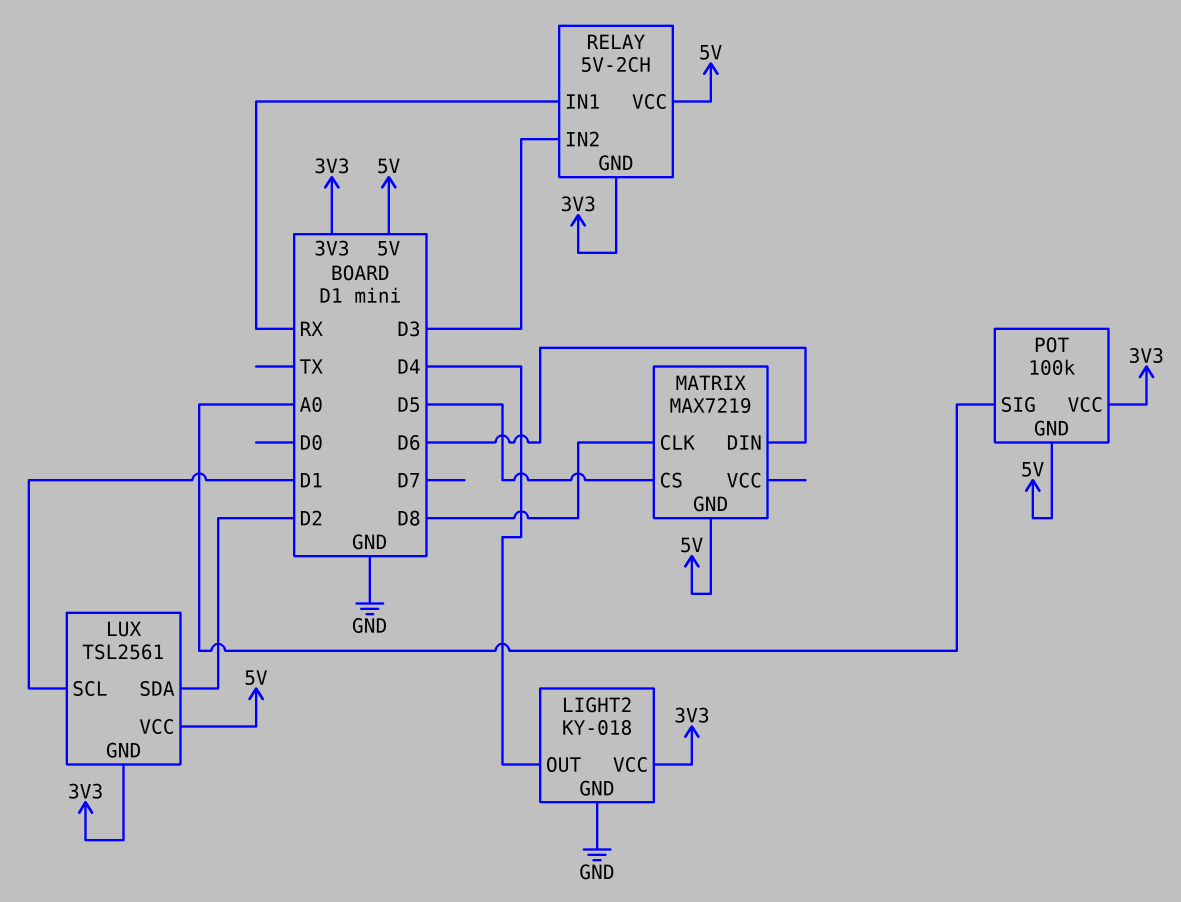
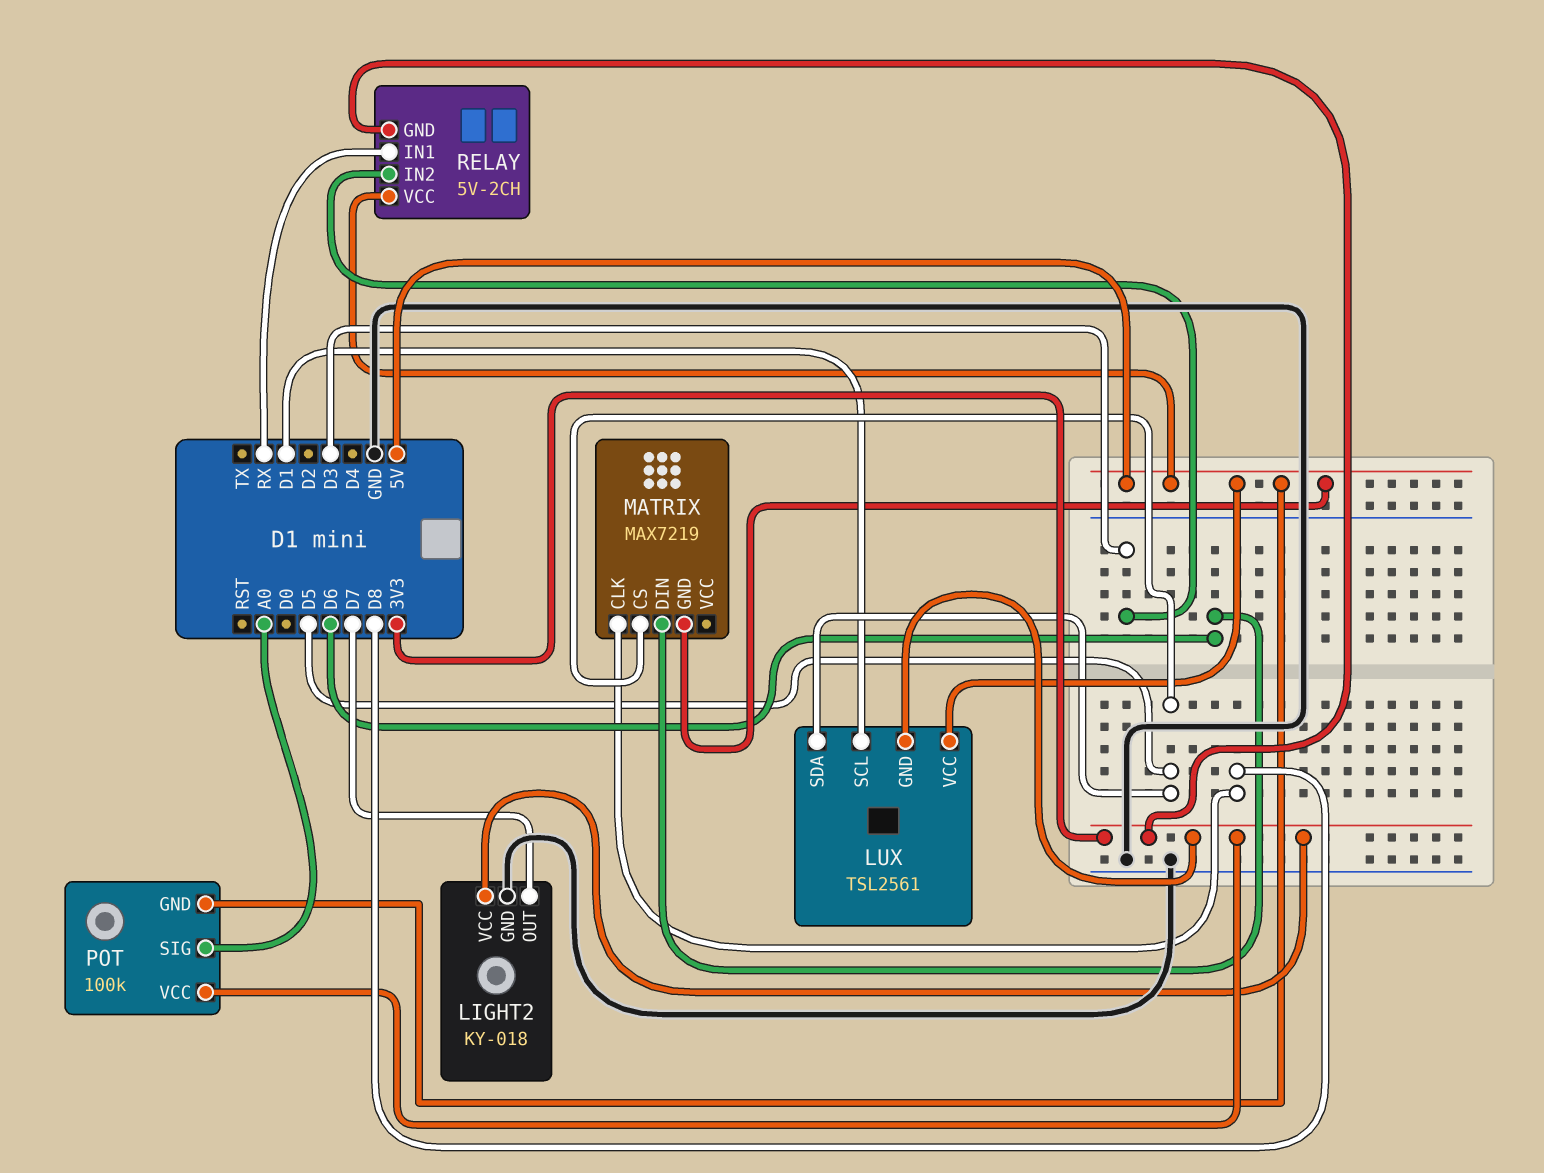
LIGHT2 pin OUT: D4 -> D7
LUX pin SDA: D2 -> D5

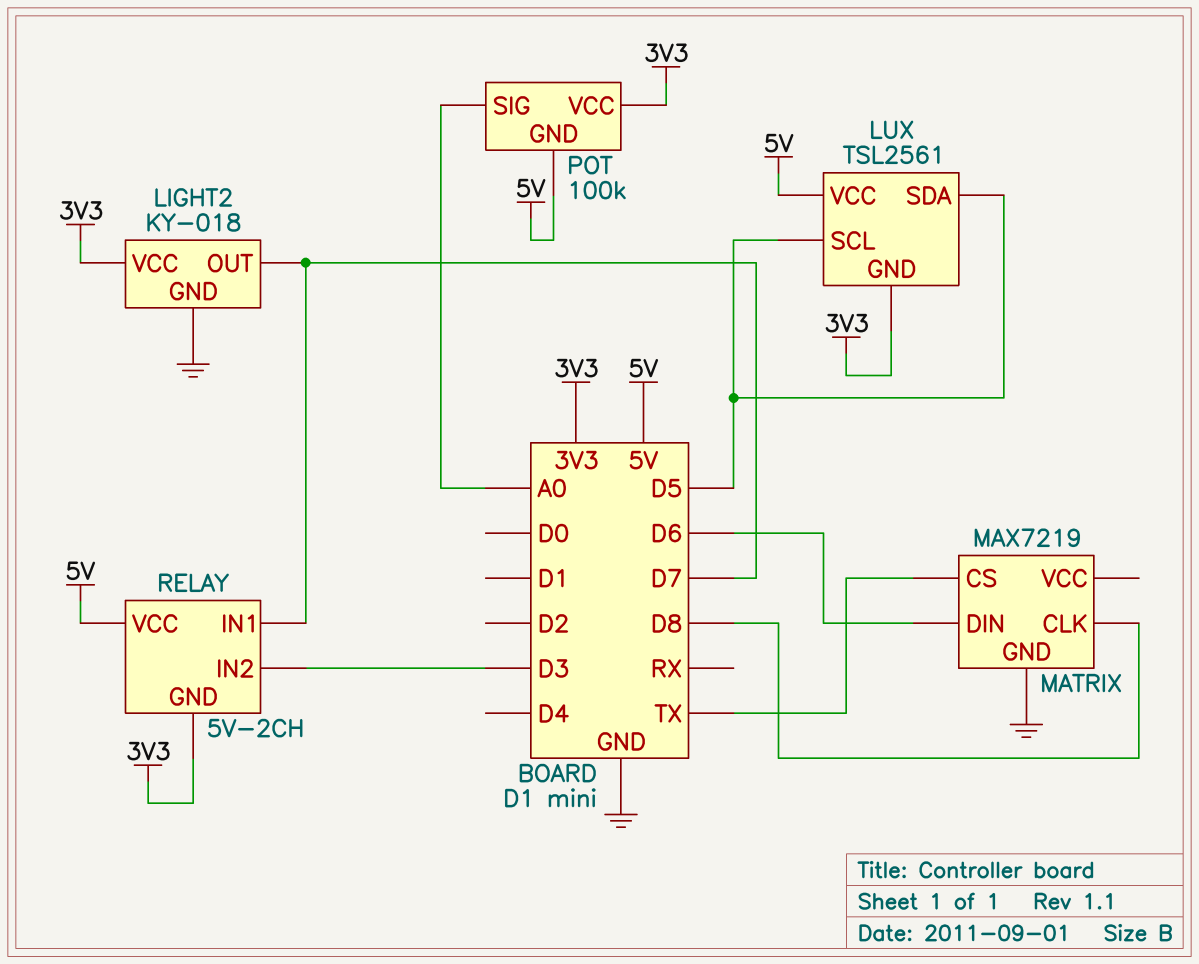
LUX pin SCL: D1 -> D5
MATRIX pin CS: D5 -> TX
MATRIX pin GND: 5V -> GND
RELAY pin IN1: RX -> D7

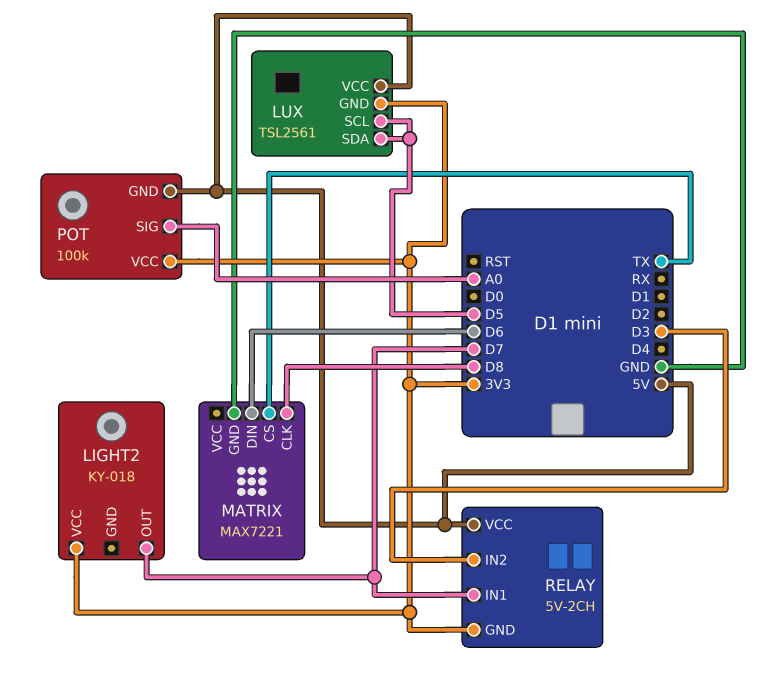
LIGHT2 pin GND: GND -> none
MATRIX: MAX7219 -> MAX7221

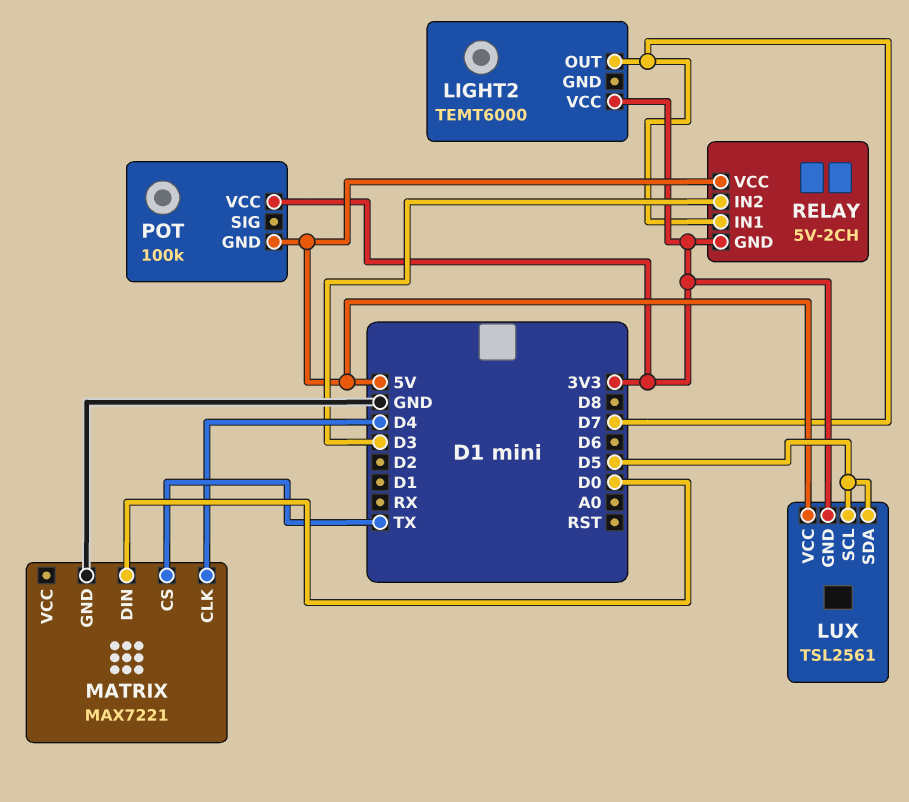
LIGHT2: KY-018 -> TEMT6000
MATRIX pin CLK: D8 -> D4
MATRIX pin DIN: D6 -> D0
POT pin SIG: A0 -> none

